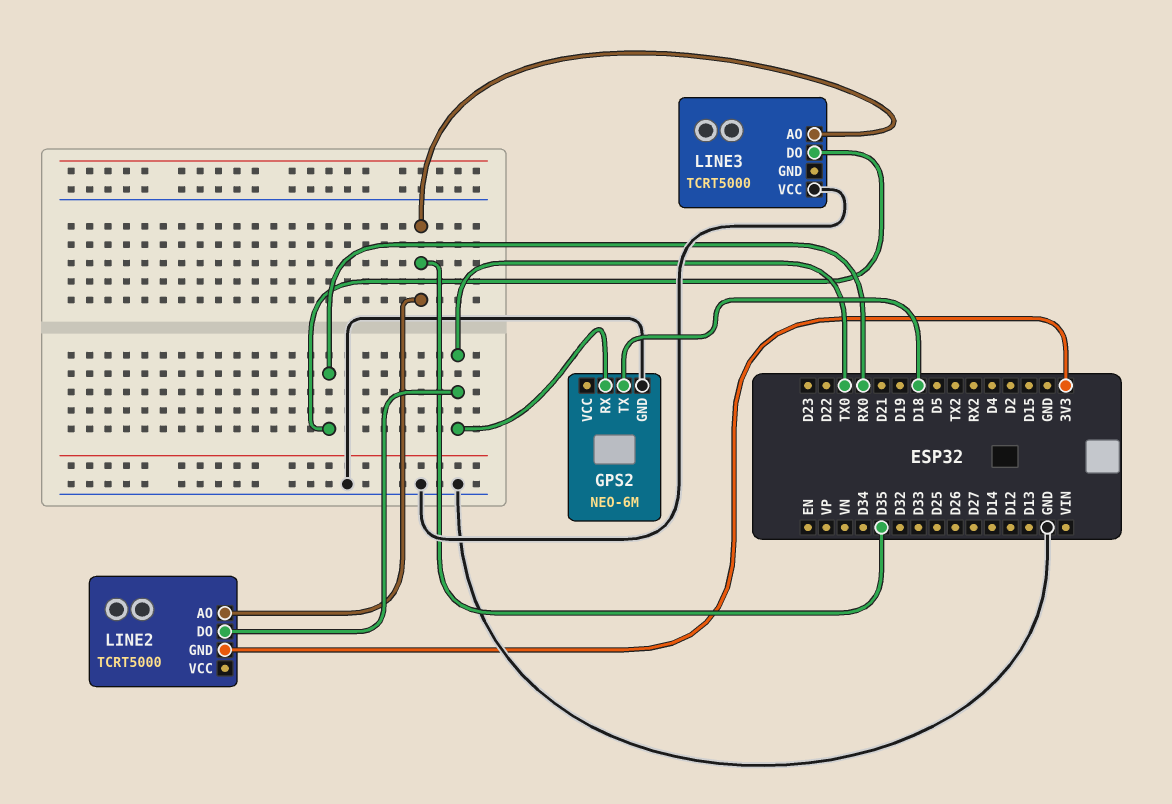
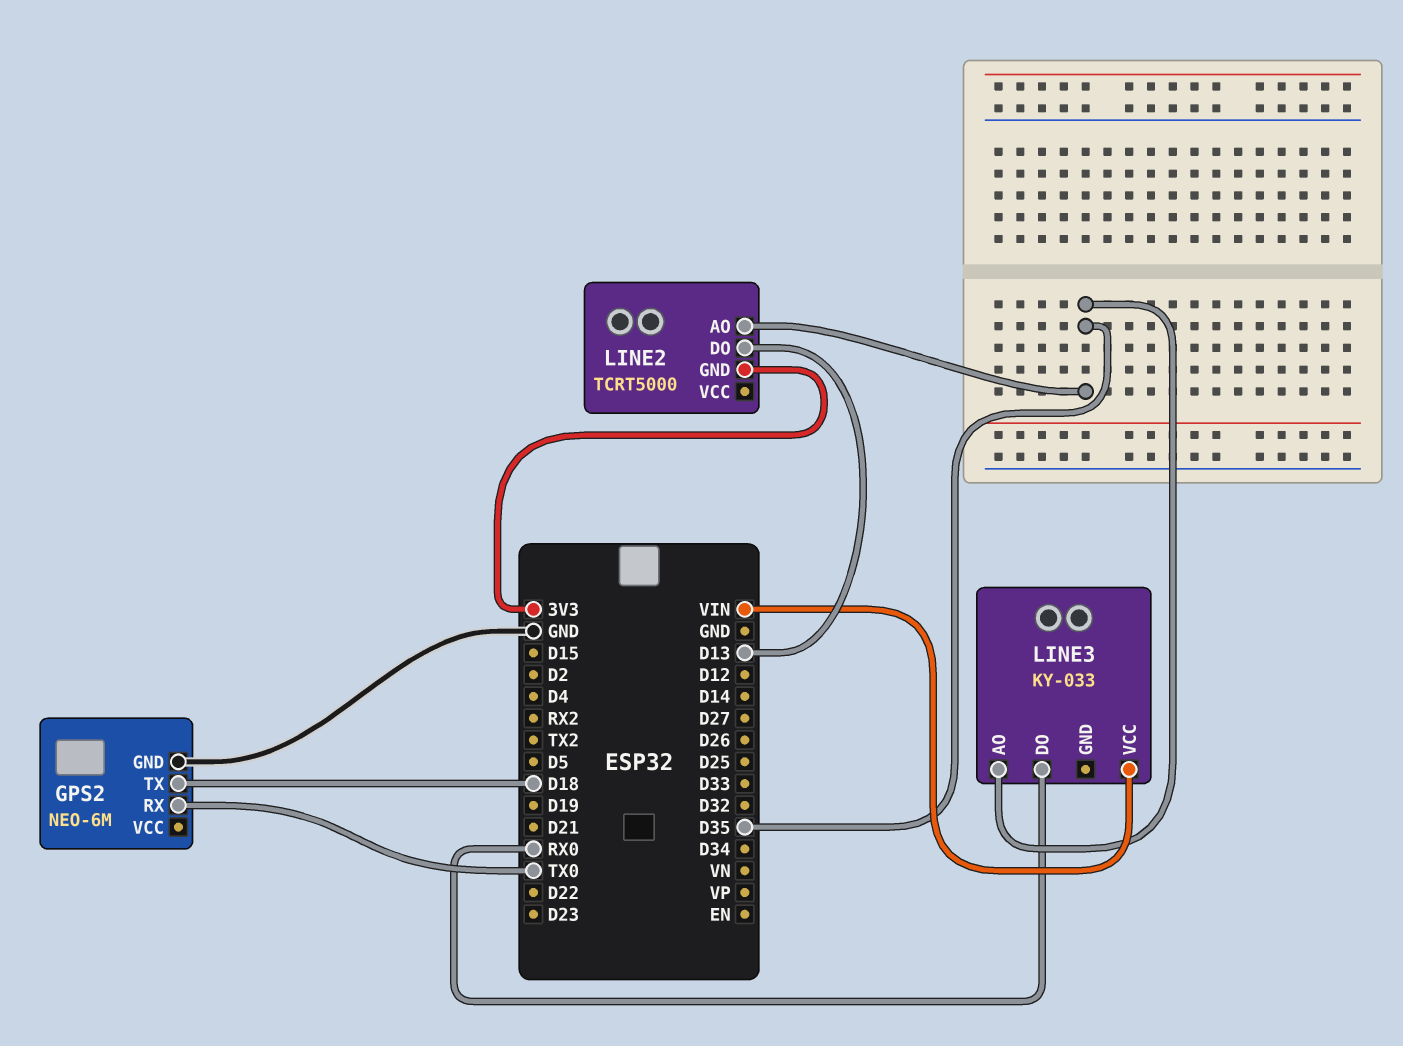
LINE2 pin DO: TX0 -> D13
LINE3: TCRT5000 -> KY-033
LINE3 pin VCC: GND -> VIN

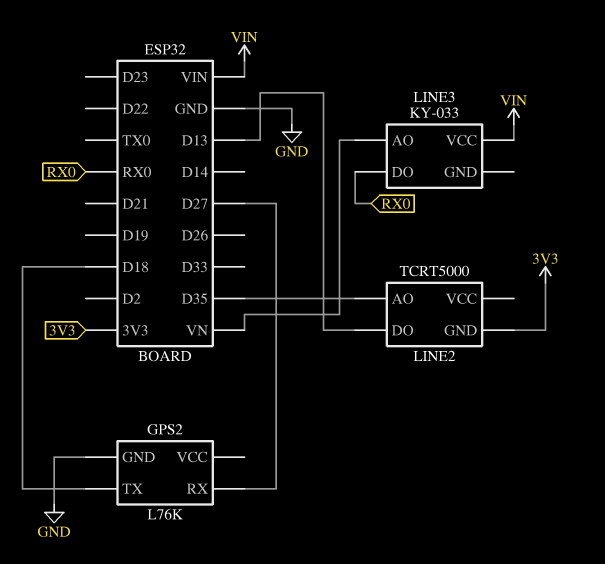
GPS2: NEO-6M -> L76K
GPS2 pin RX: TX0 -> D27
LINE3 pin AO: D35 -> VN

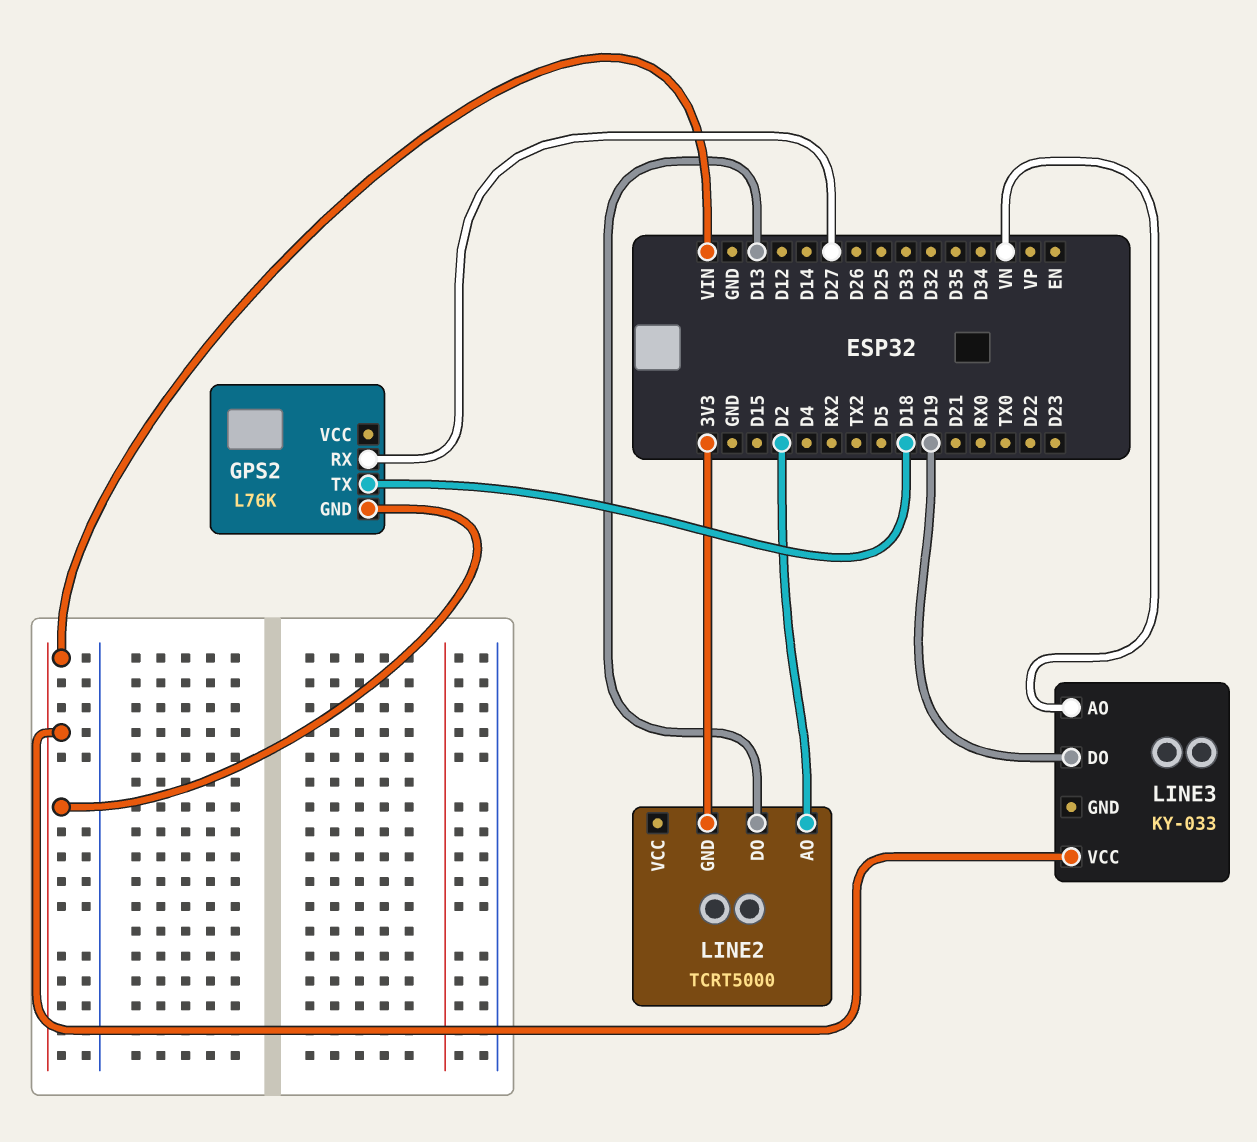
GPS2 pin GND: GND -> VIN
LINE2 pin AO: D35 -> D2
LINE3 pin DO: RX0 -> D19

